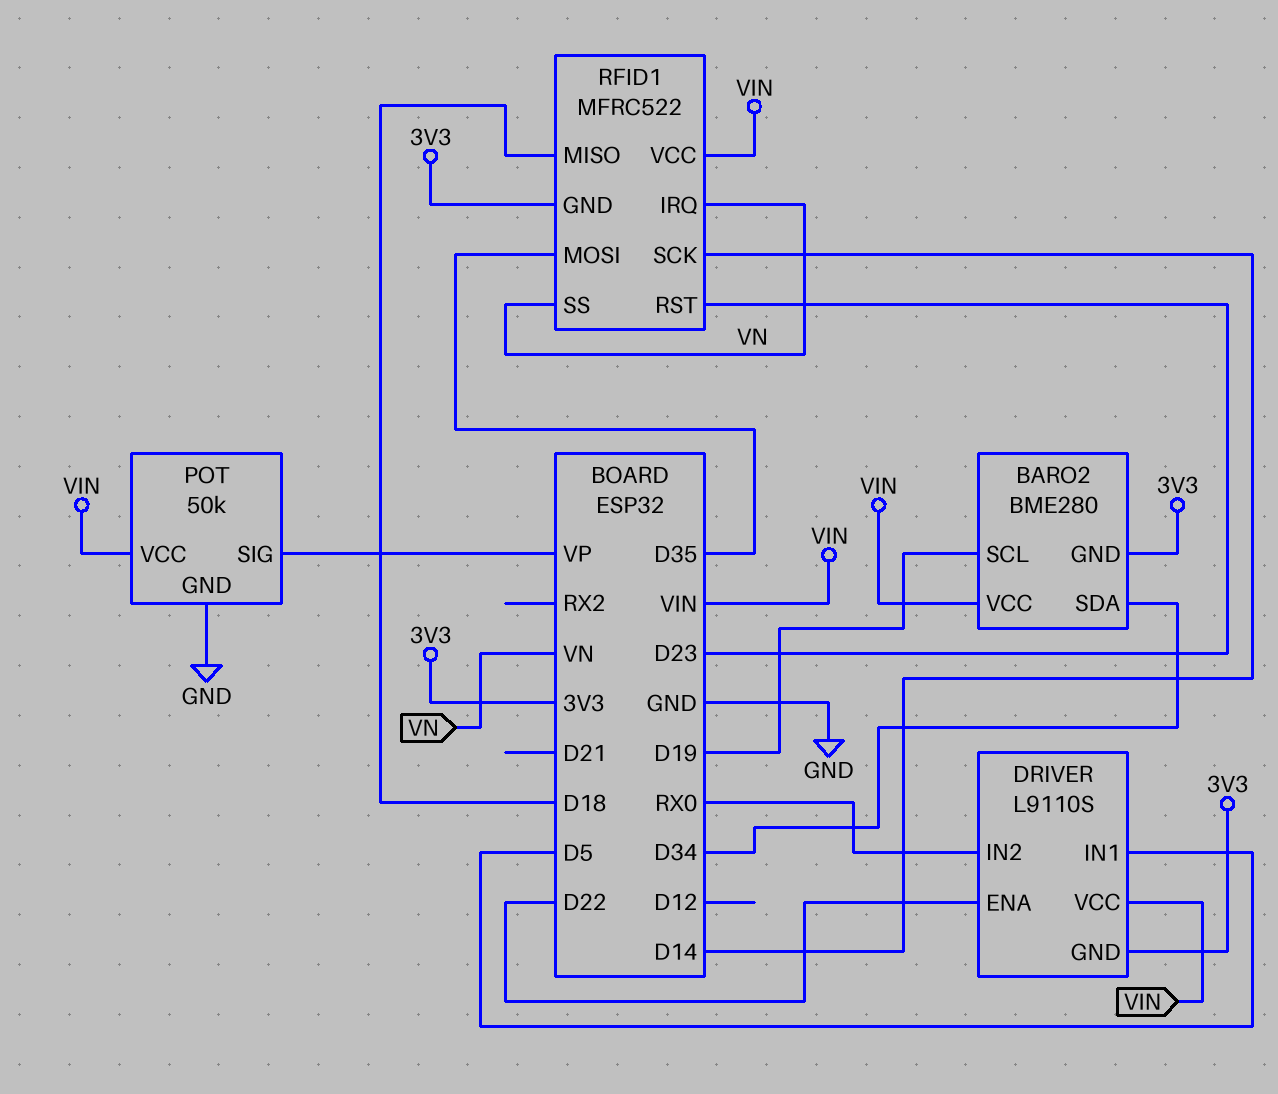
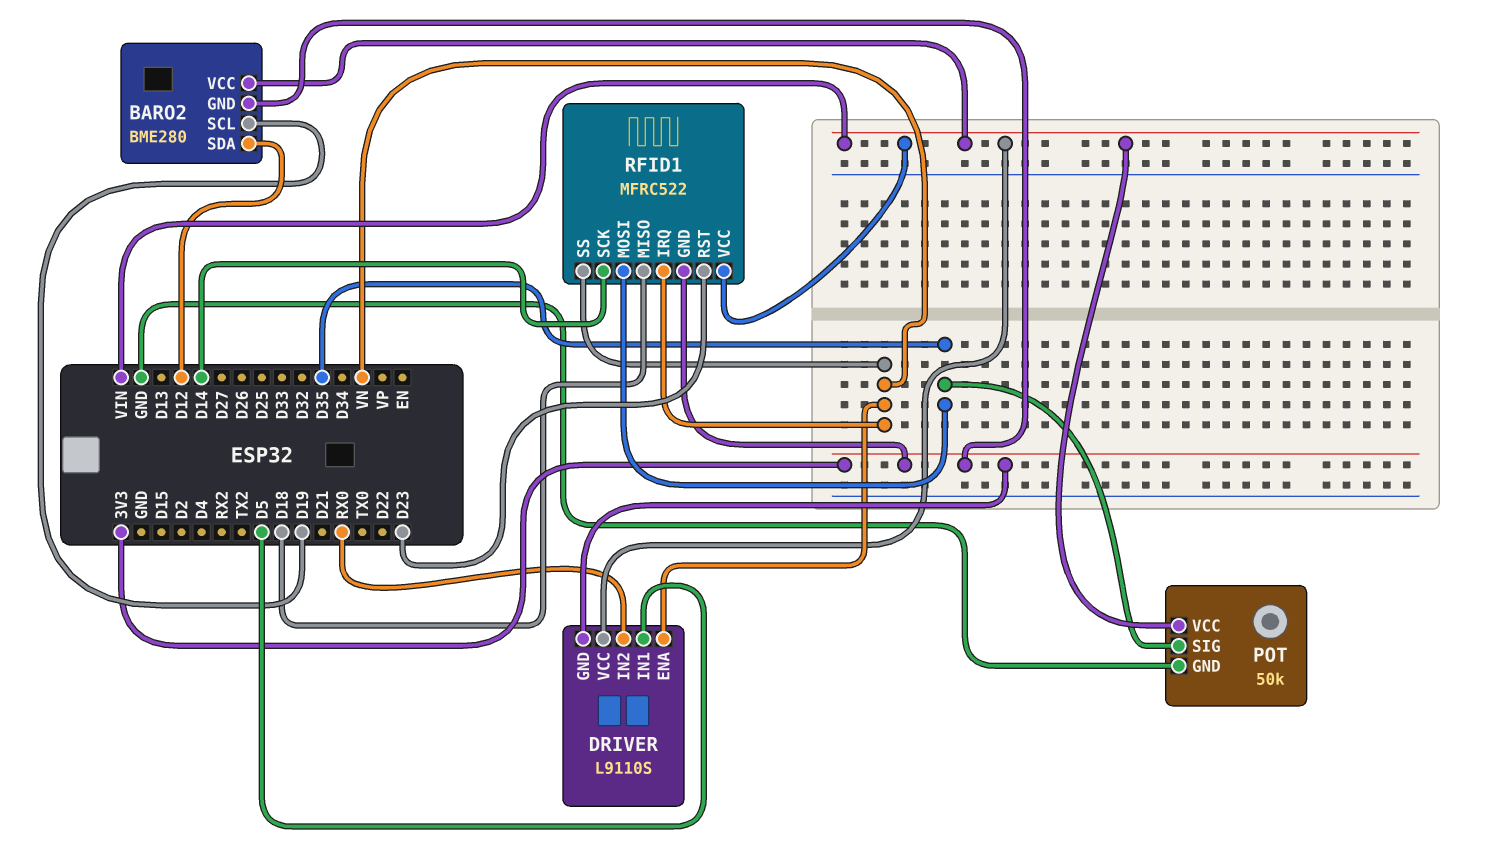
BARO2 pin SDA: D34 -> D12
DRIVER pin ENA: D22 -> VN
POT pin SIG: VP -> D35

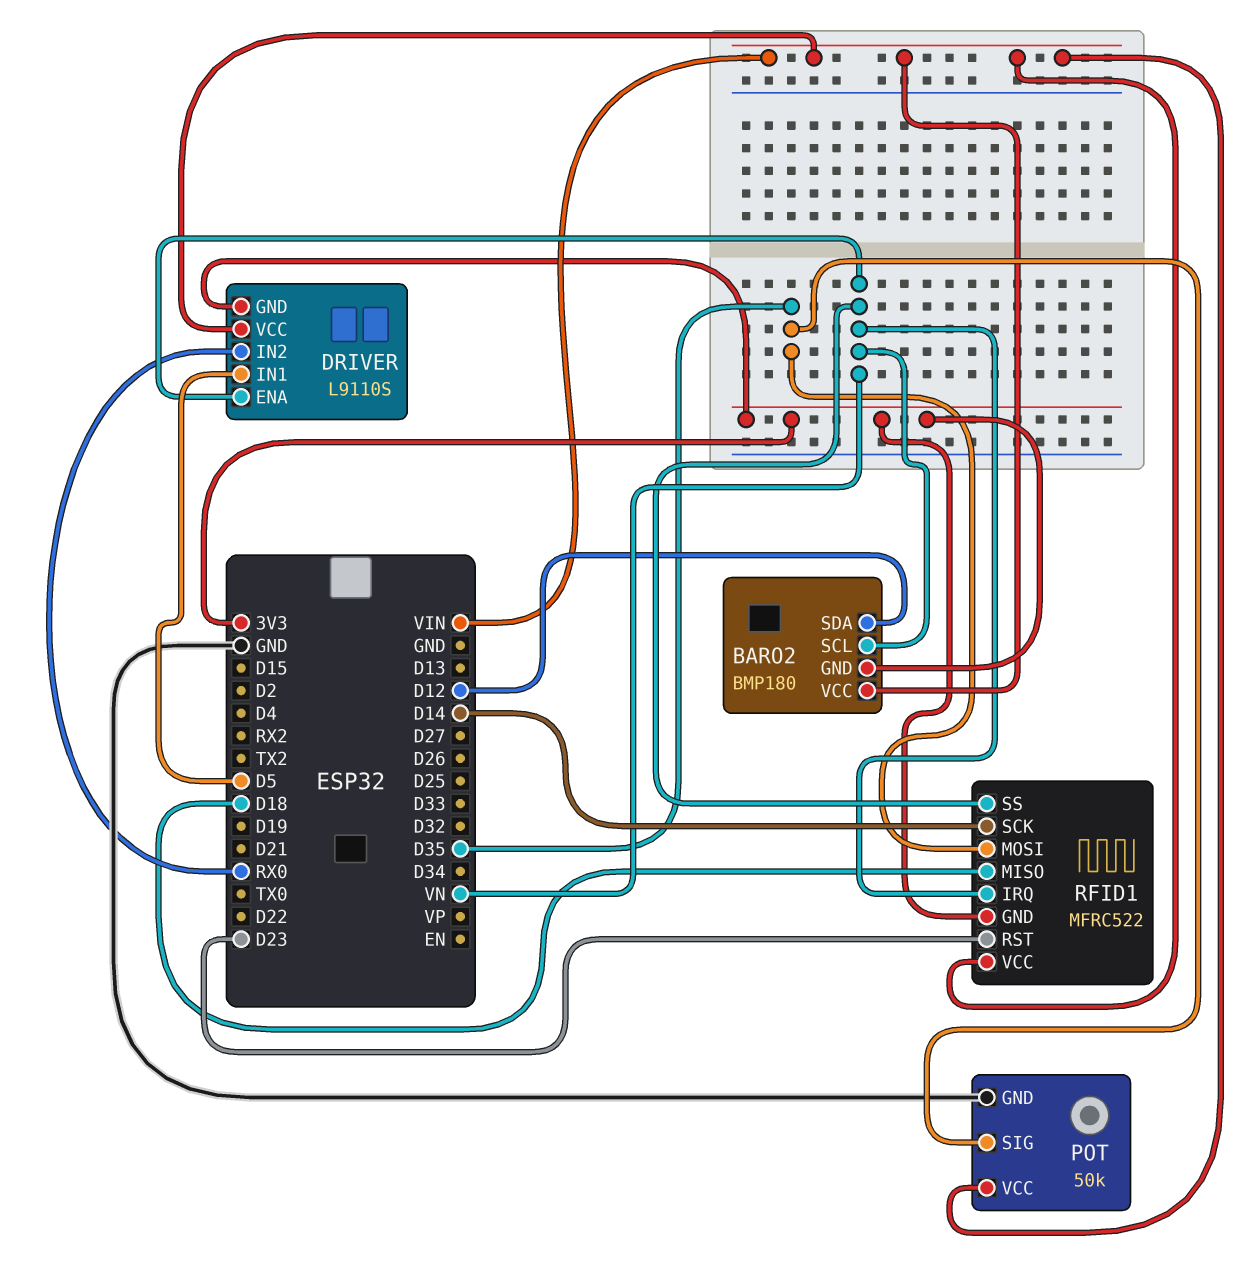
BARO2: BME280 -> BMP180
BARO2 pin SCL: D19 -> VN

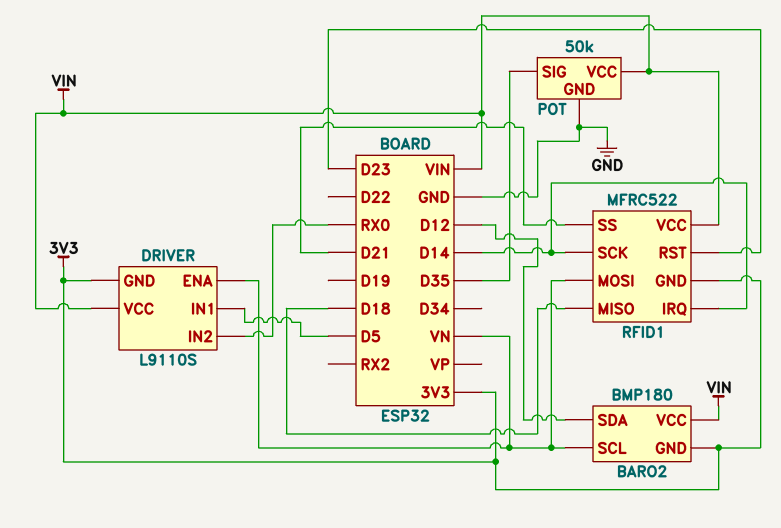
RFID1 pin IRQ: VN -> D14
RFID1 pin MOSI: D35 -> VN
RFID1 pin SS: VN -> D21

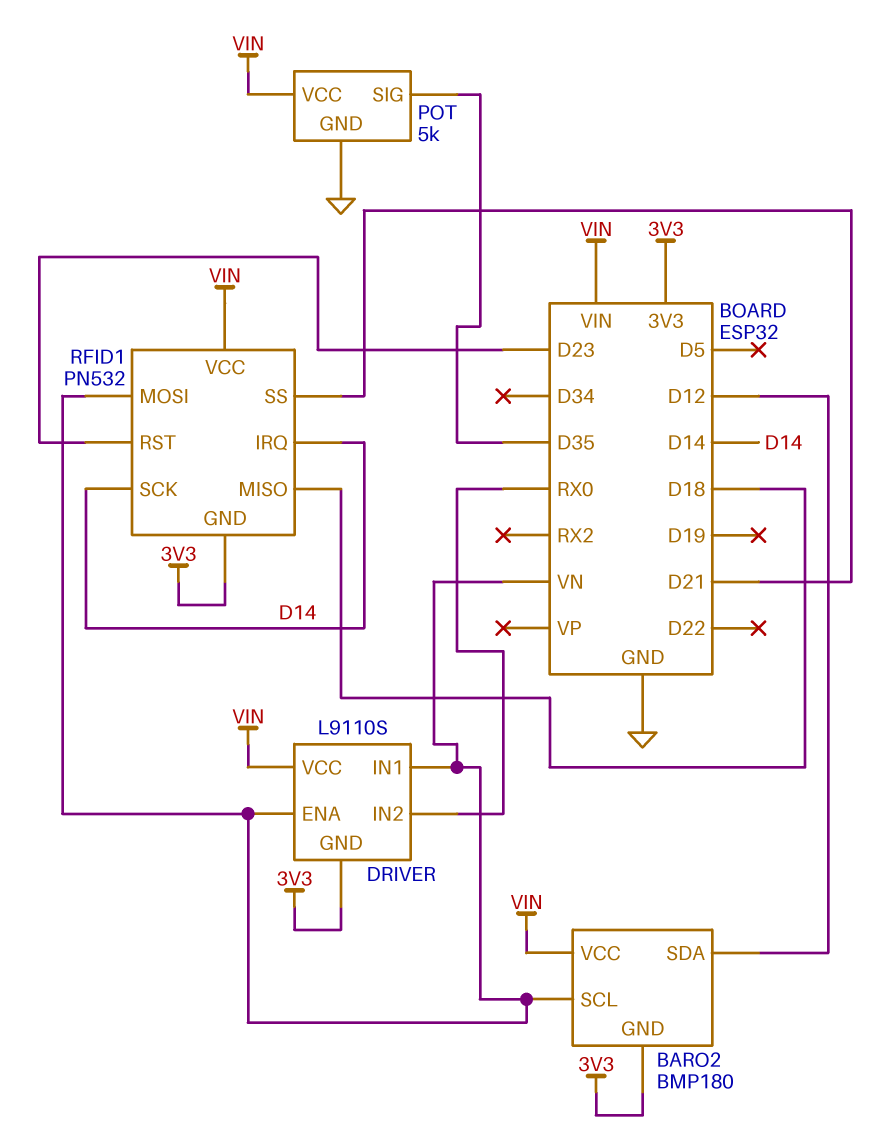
DRIVER pin IN1: D5 -> VN
POT: 50k -> 5k
RFID1: MFRC522 -> PN532

